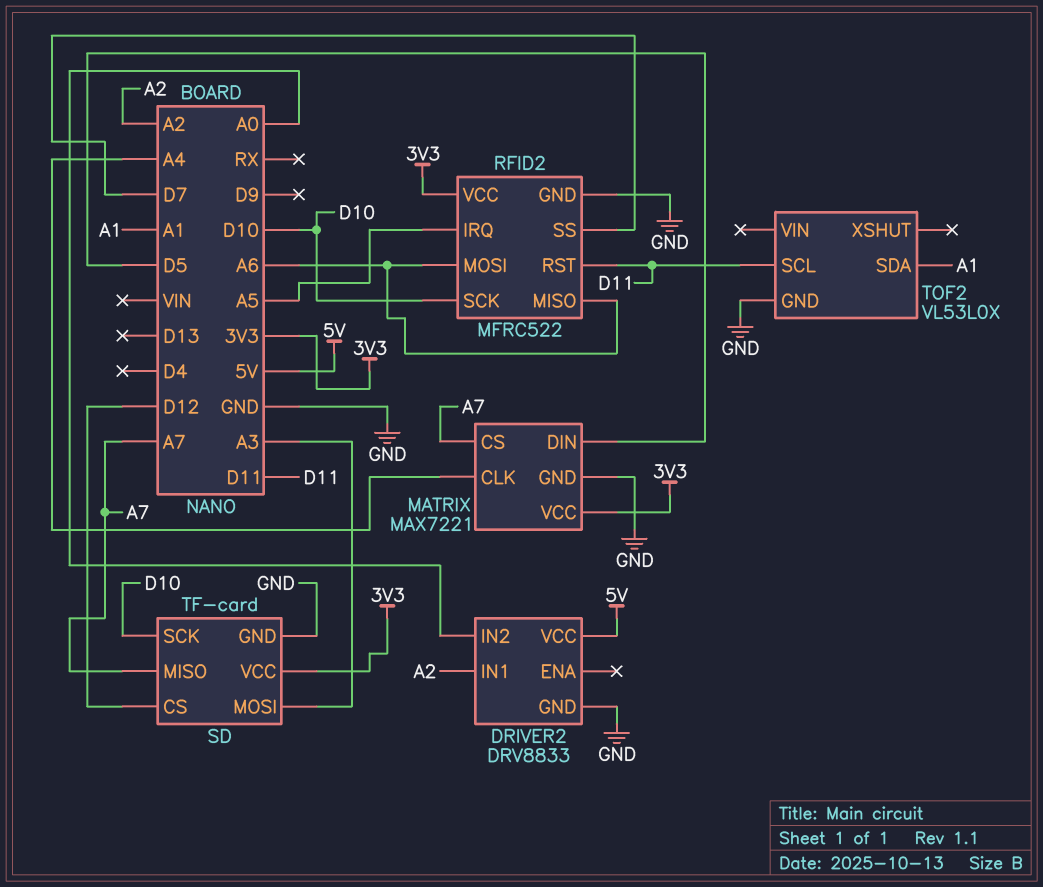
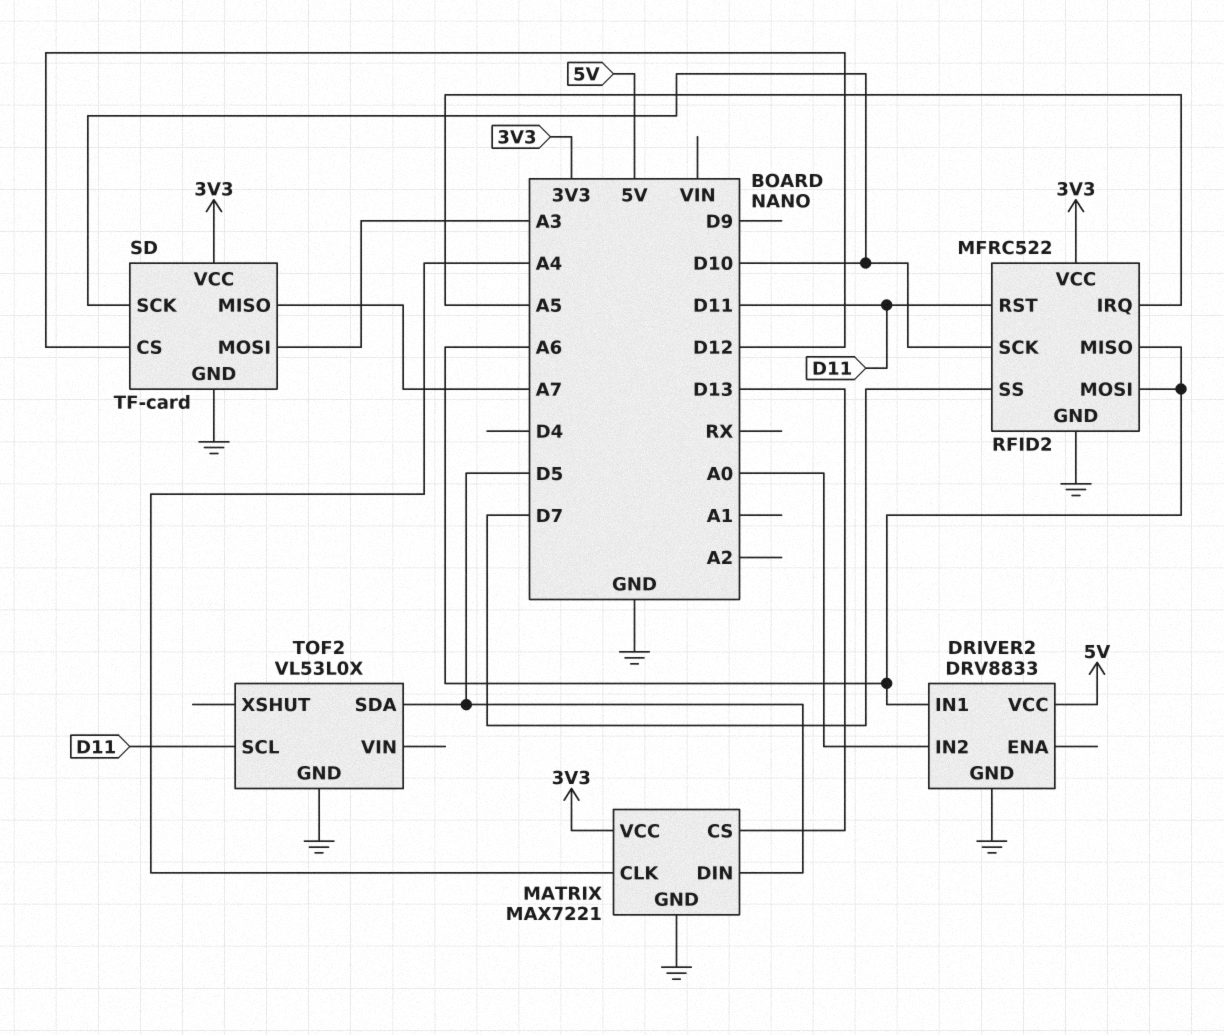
DRIVER2 pin IN1: A2 -> A6
MATRIX pin CS: A7 -> D13
TOF2 pin SDA: A1 -> D5

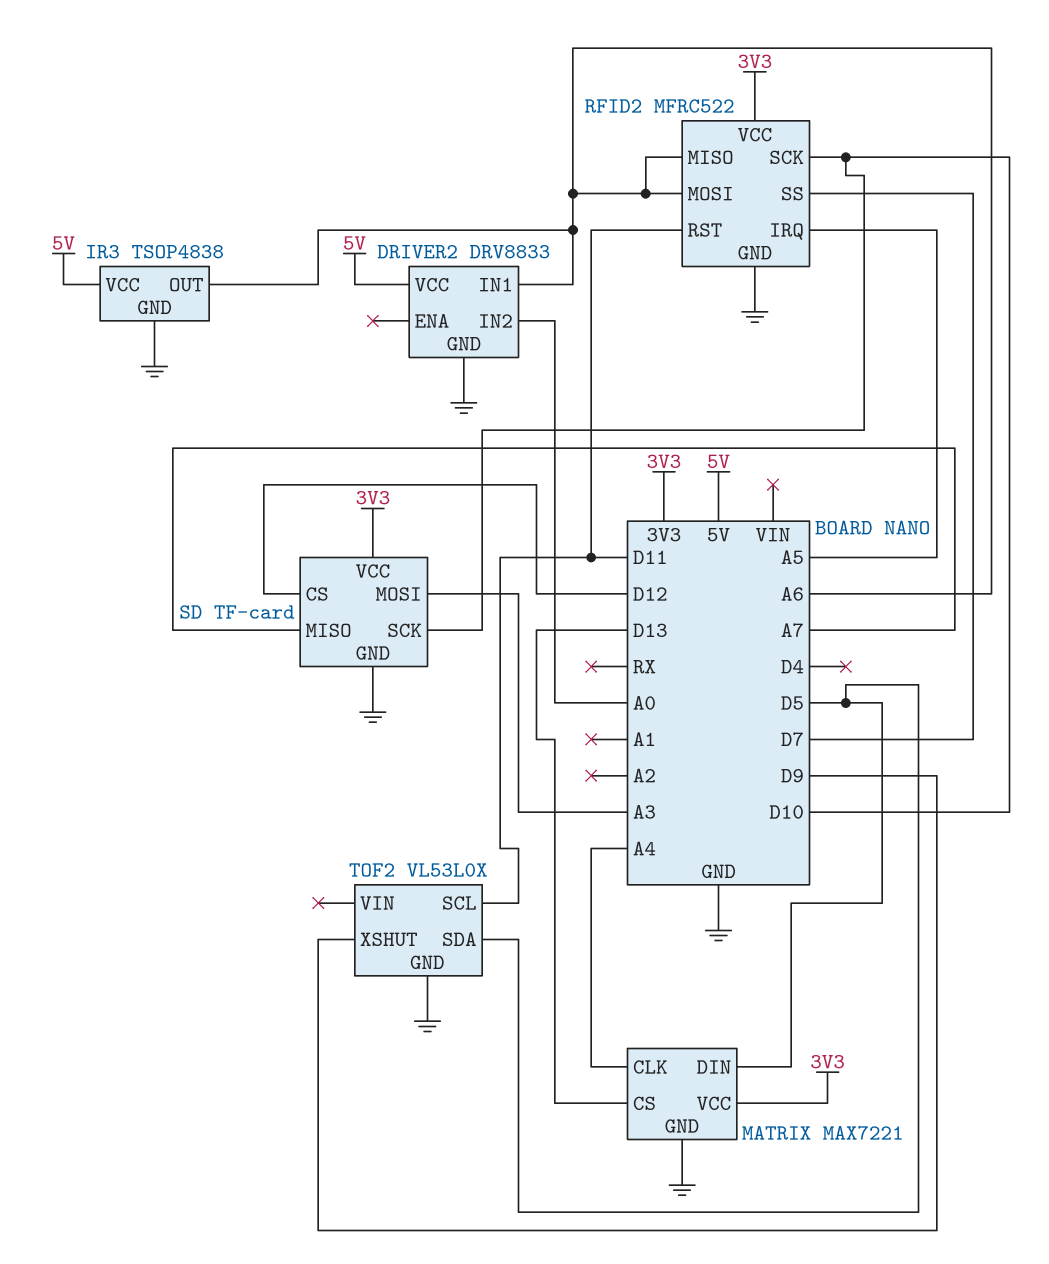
IR3: none -> TSOP4838
IR3 pin GND: none -> GND
IR3 pin OUT: none -> A6
IR3 pin VCC: none -> 5V
TOF2 pin XSHUT: none -> D9

